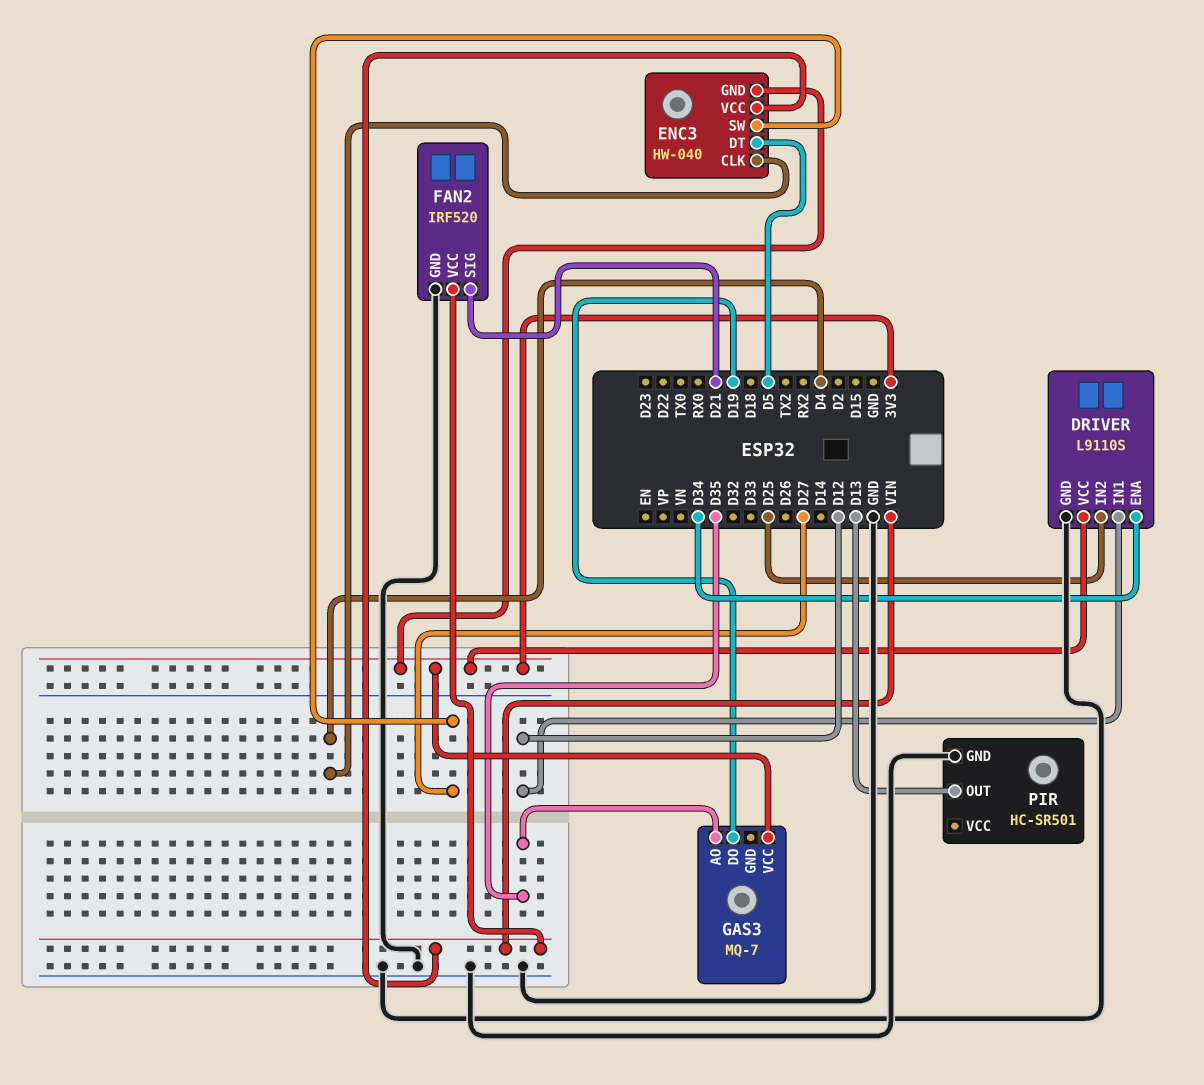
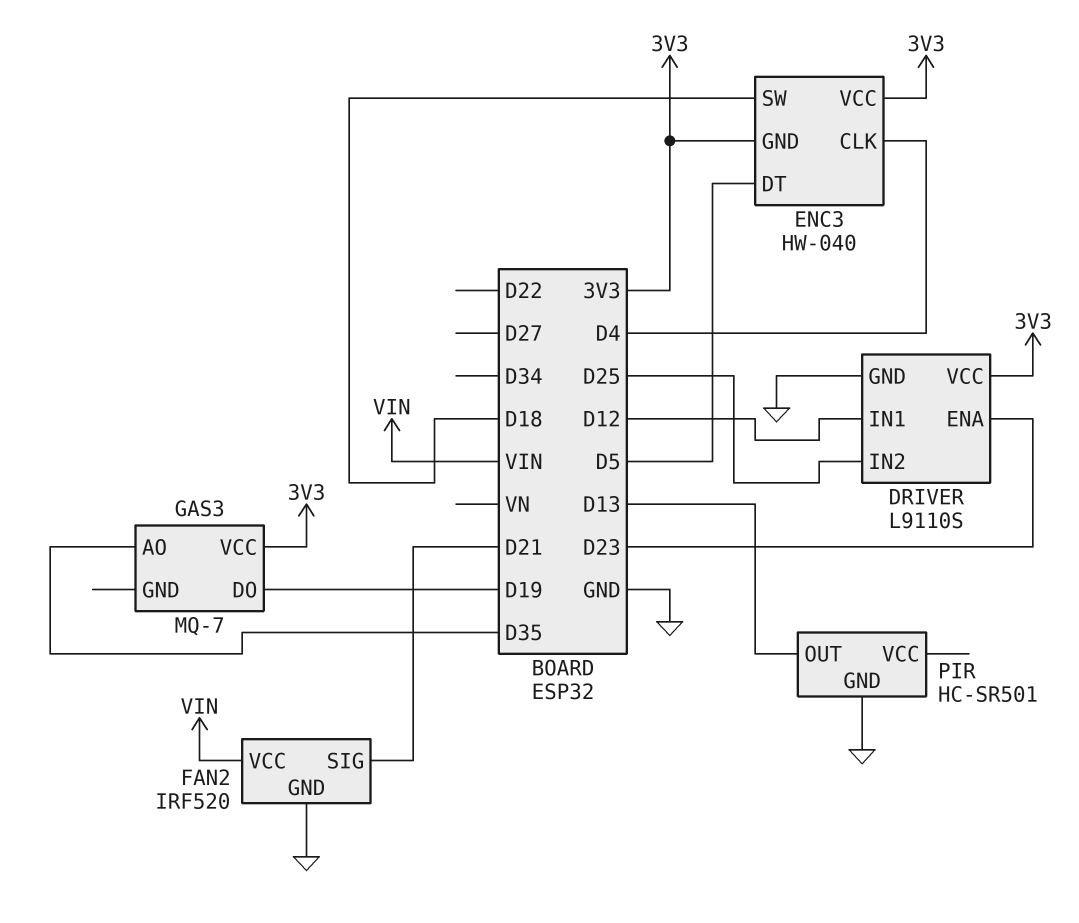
DRIVER pin ENA: D34 -> D23
ENC3 pin SW: D27 -> D18
ENC3 pin VCC: VIN -> 3V3

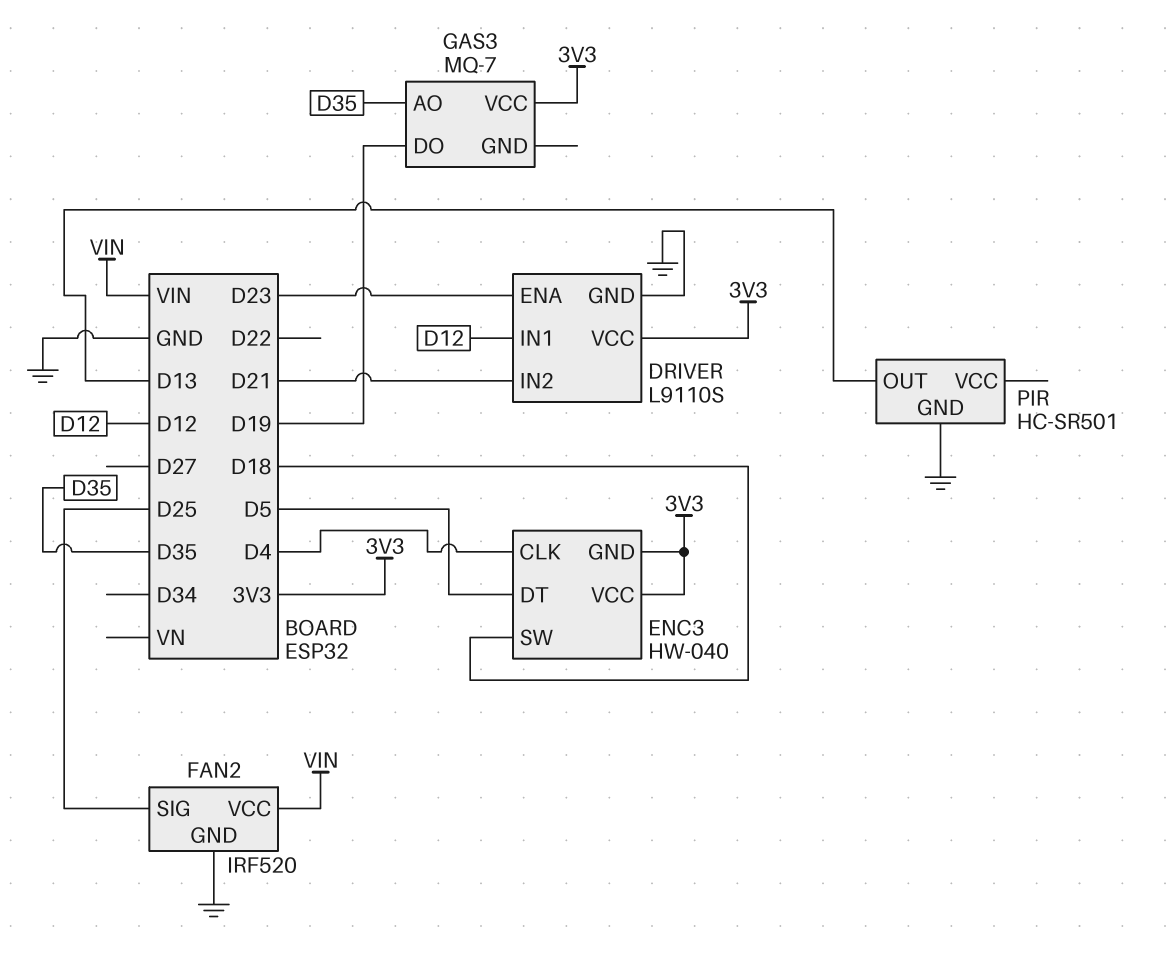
DRIVER pin IN2: D25 -> D21
FAN2 pin SIG: D21 -> D25

